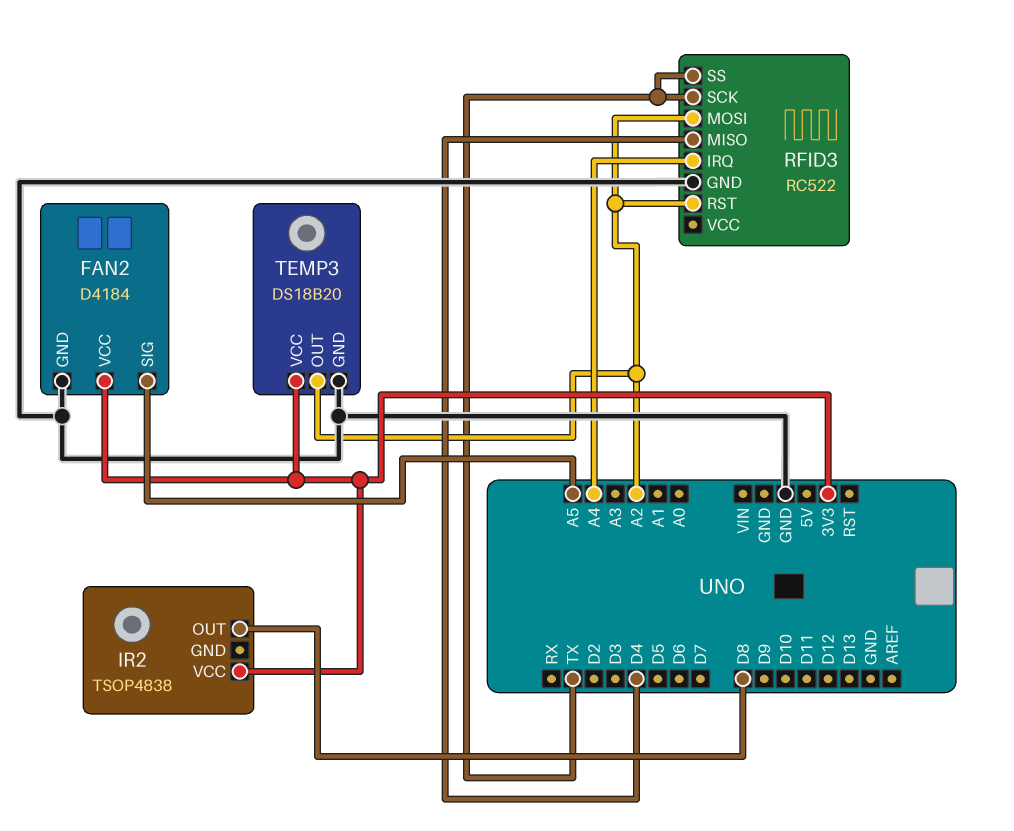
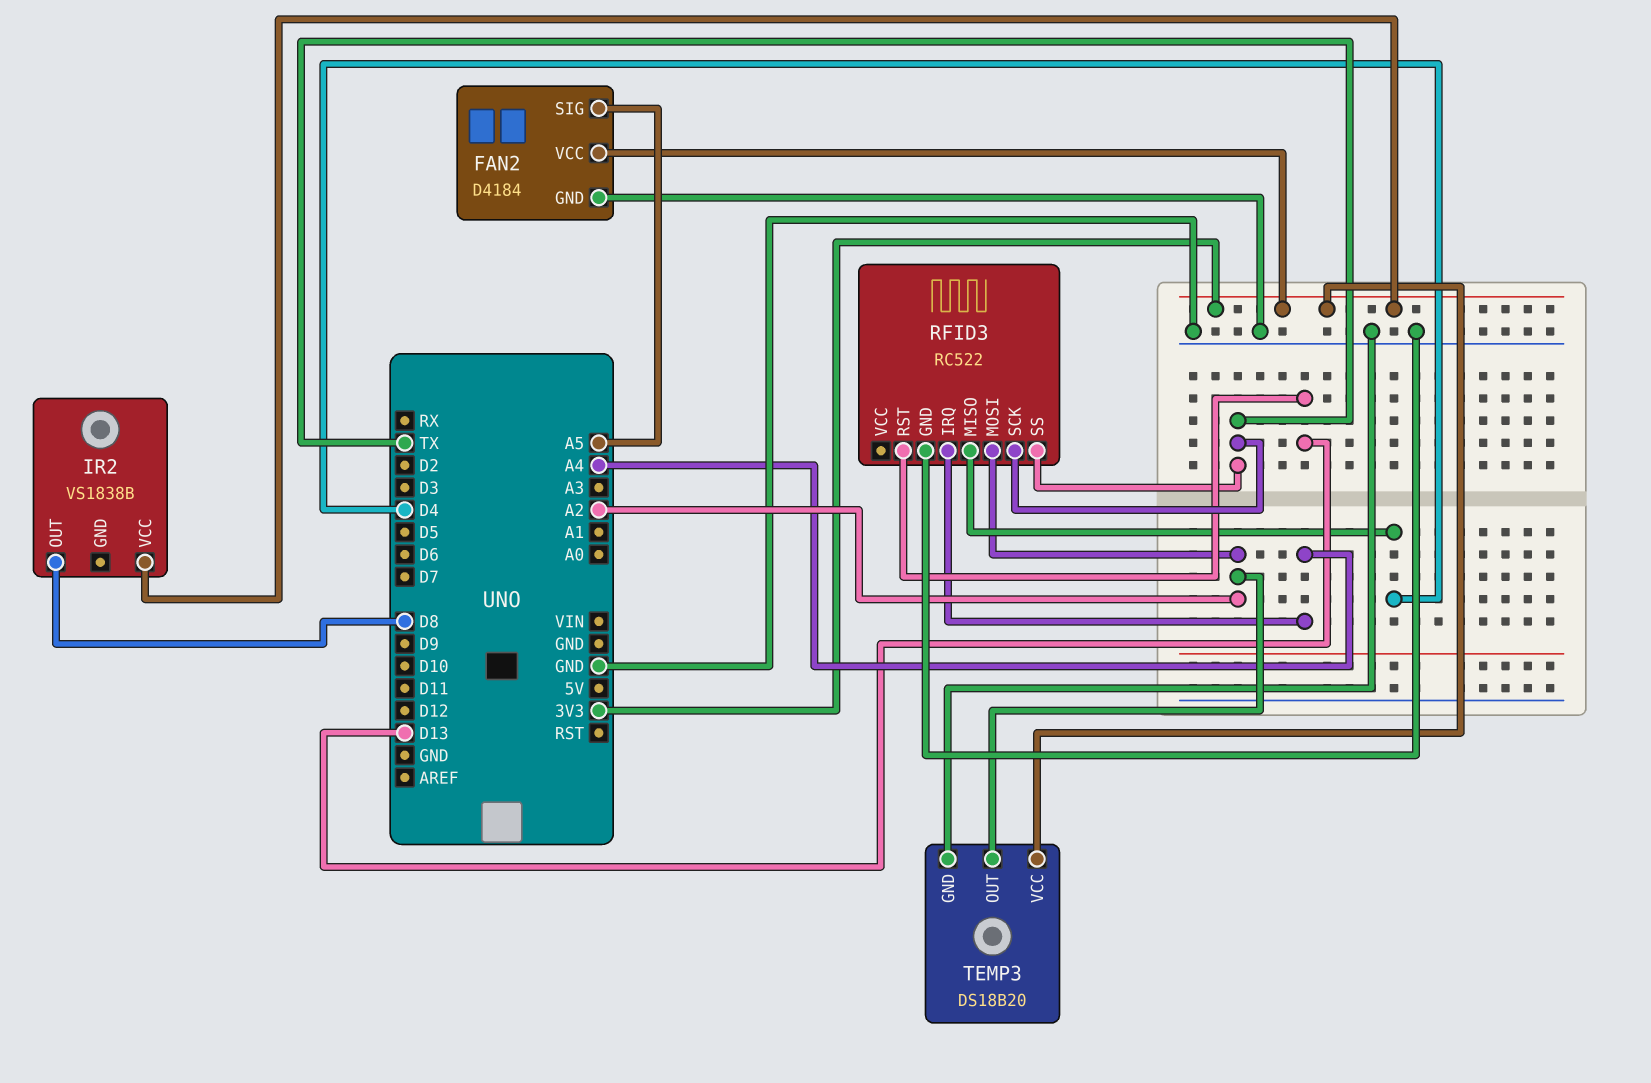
IR2: TSOP4838 -> VS1838B
RFID3 pin RST: A2 -> D13

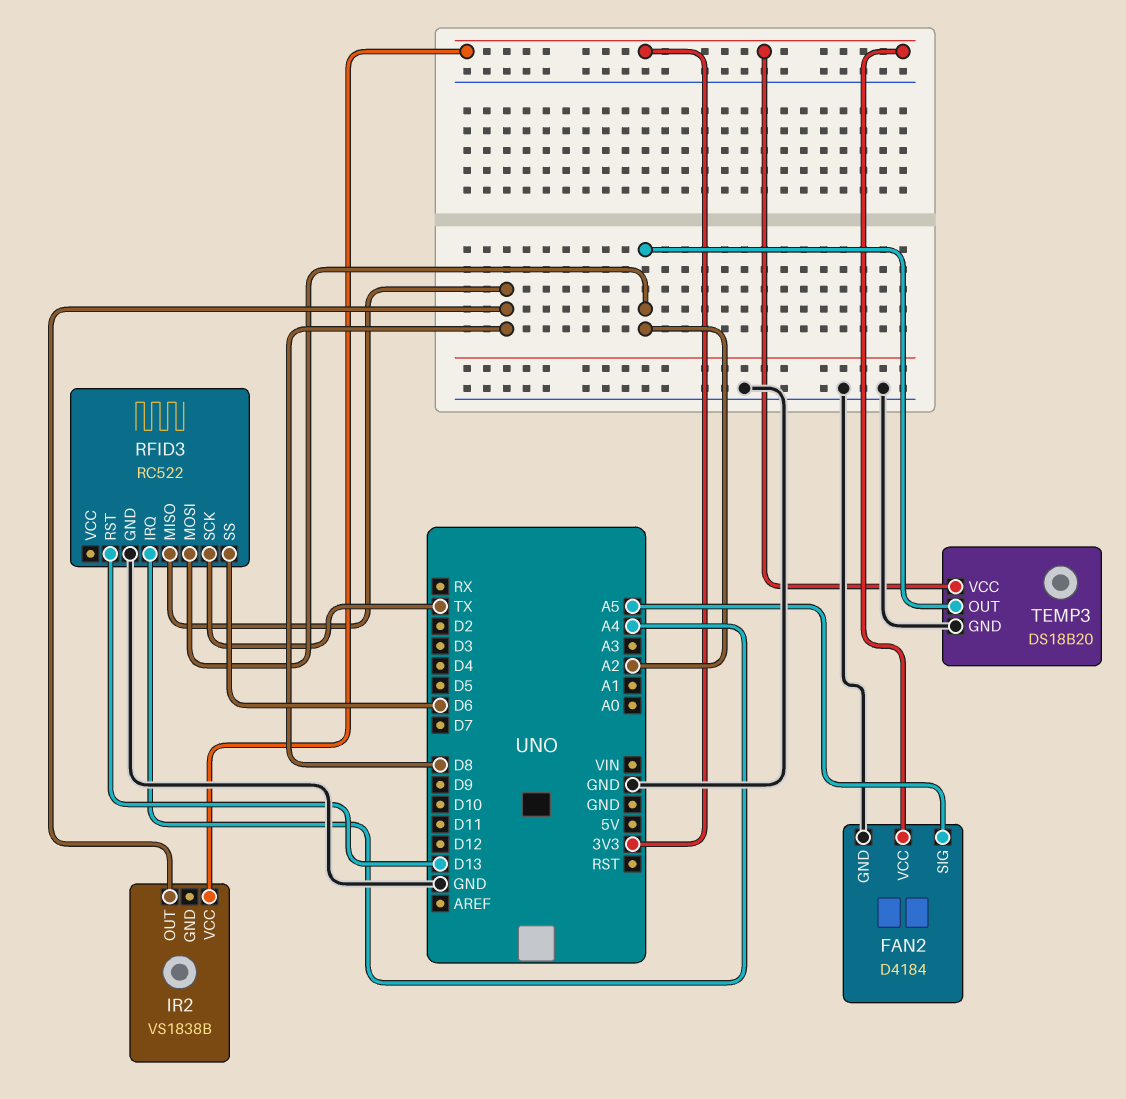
RFID3 pin MISO: D4 -> D8
RFID3 pin SS: TX -> D6

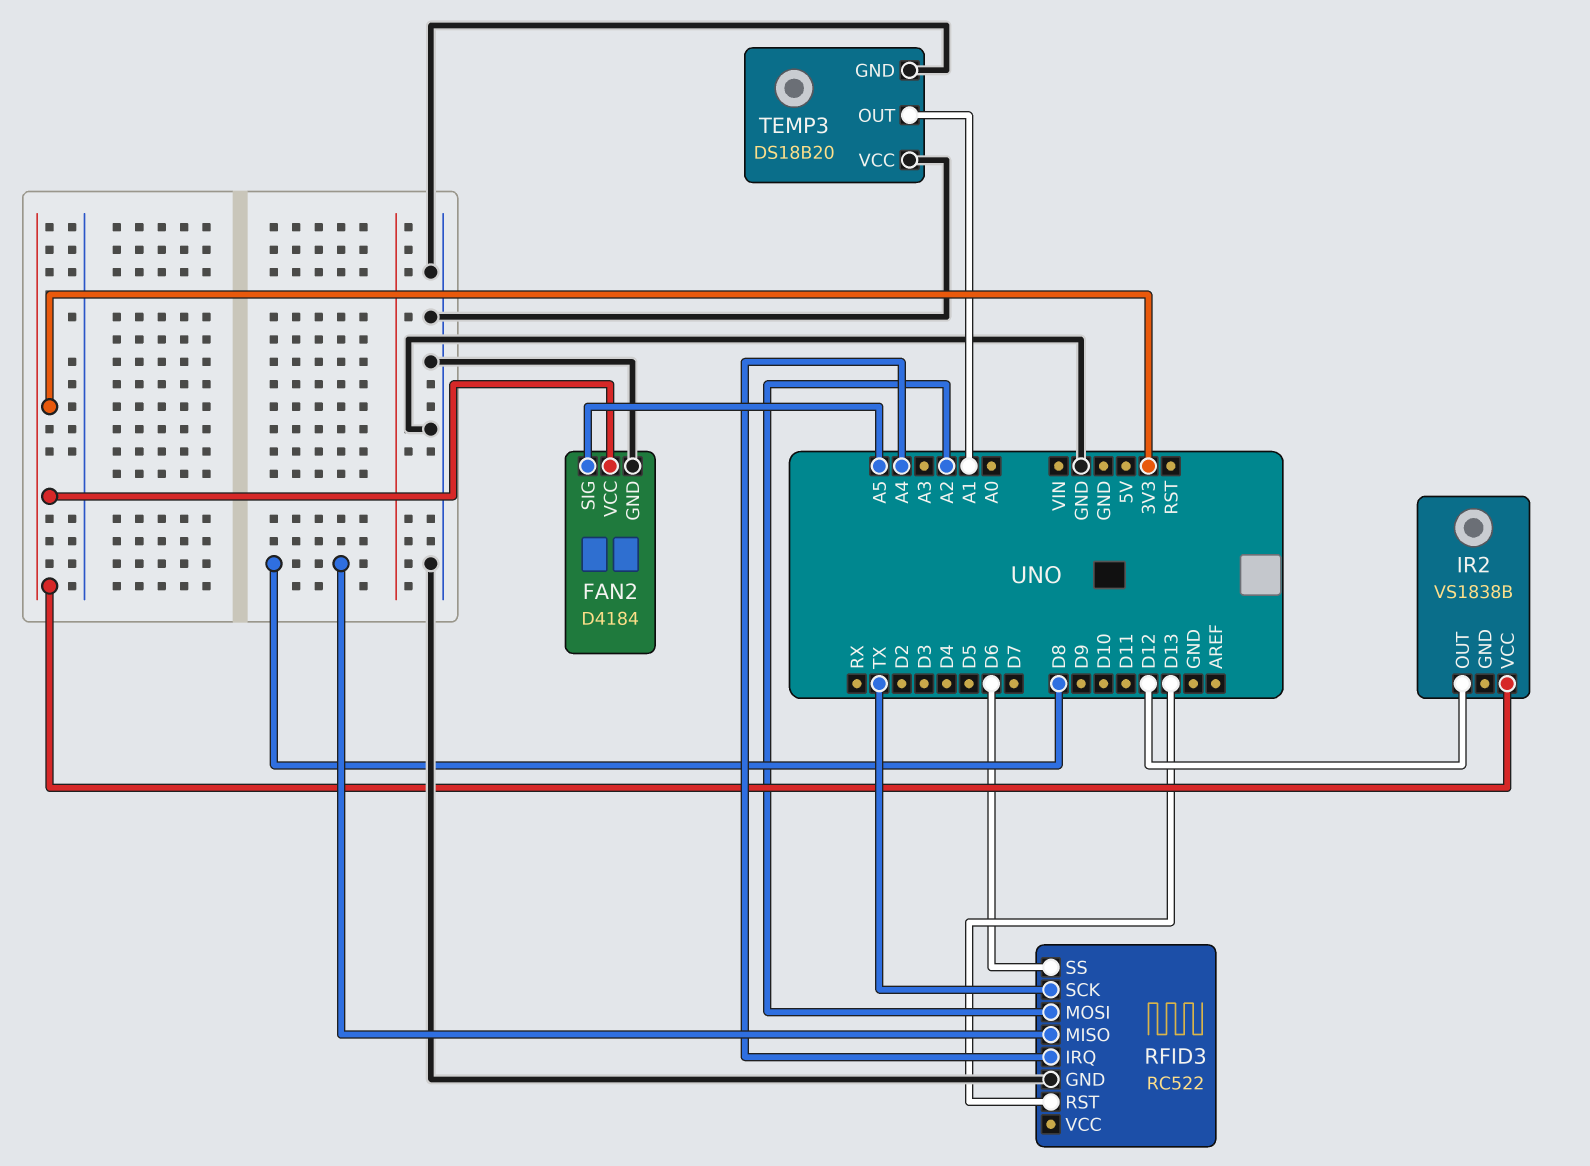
IR2 pin OUT: D8 -> D12
TEMP3 pin OUT: A2 -> A1
TEMP3 pin VCC: 3V3 -> GND

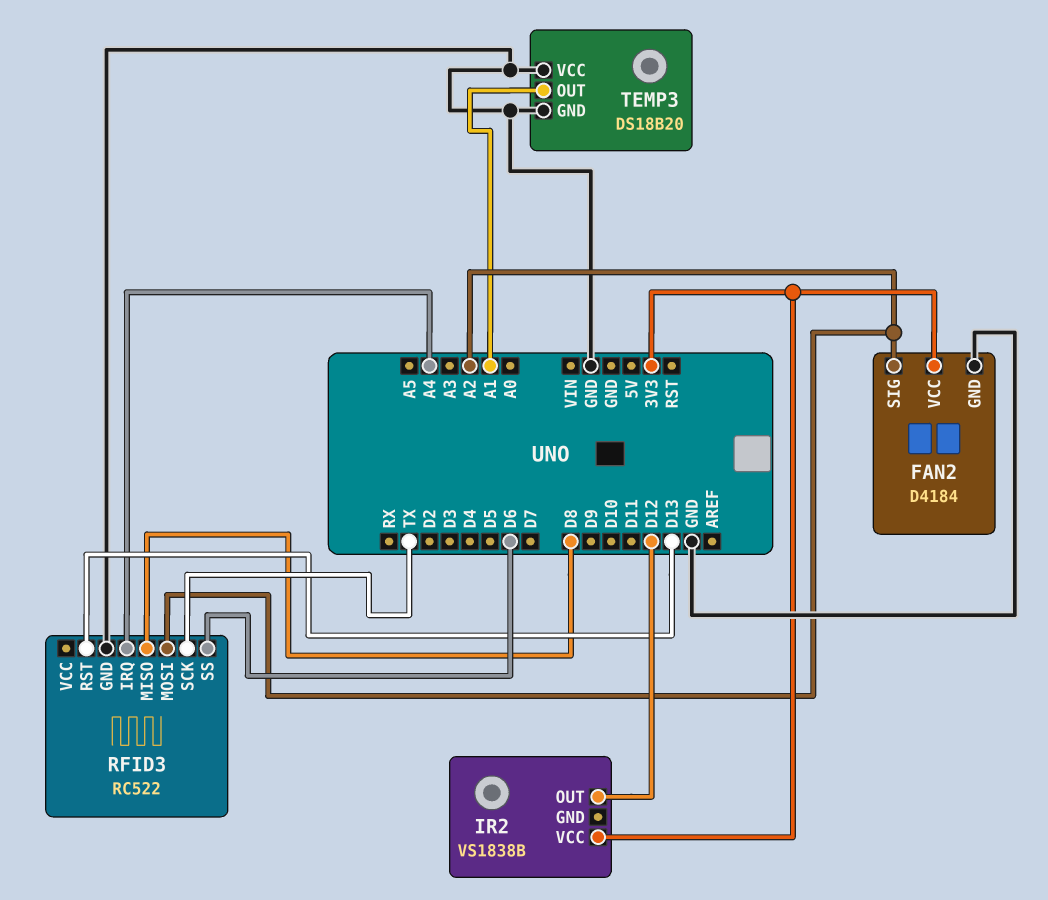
FAN2 pin SIG: A5 -> A2

